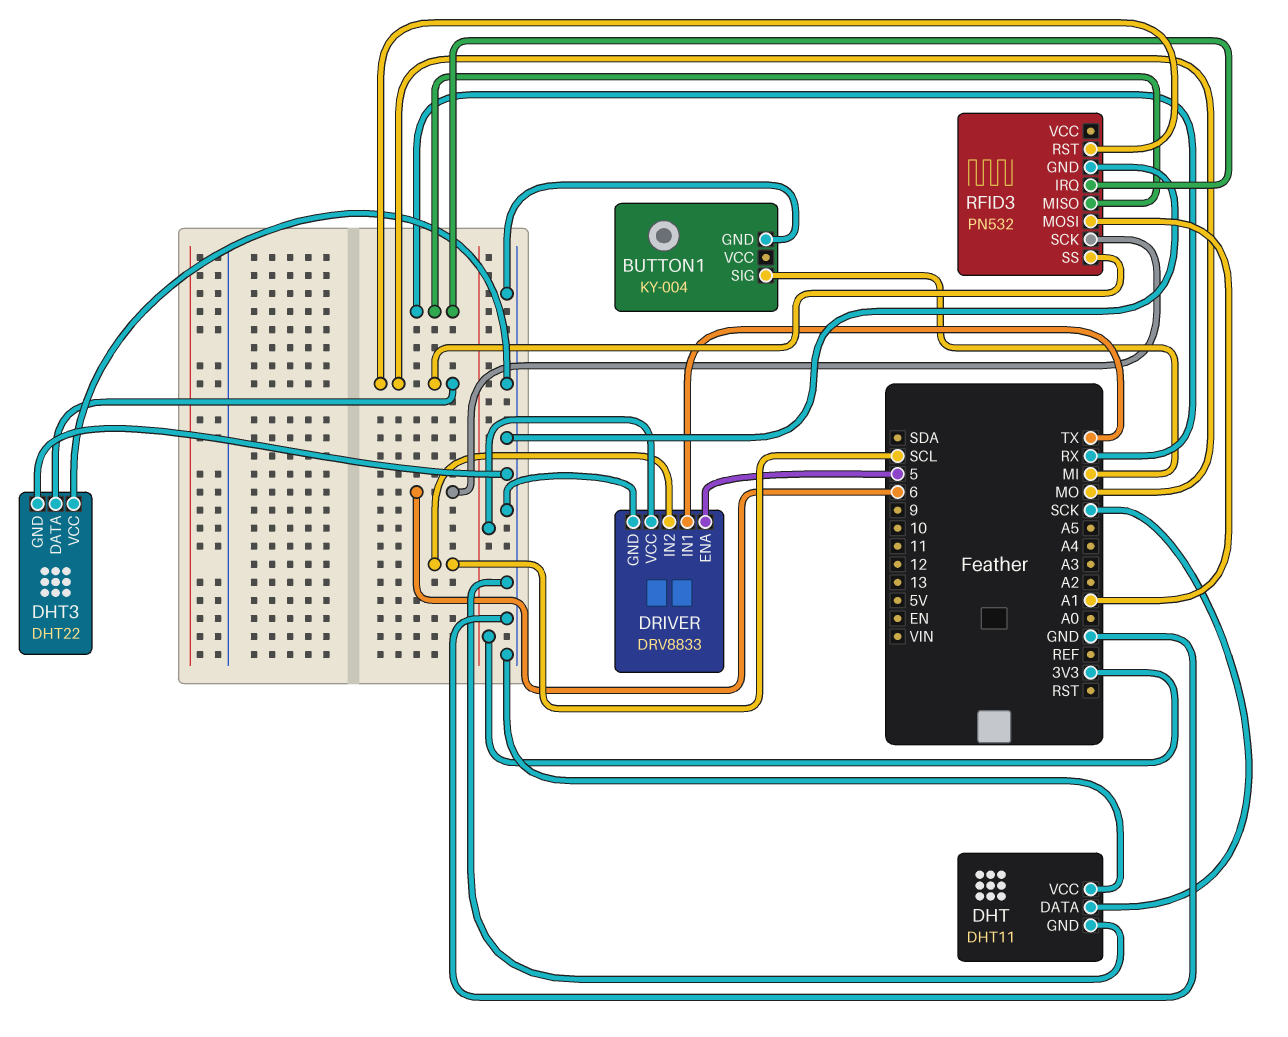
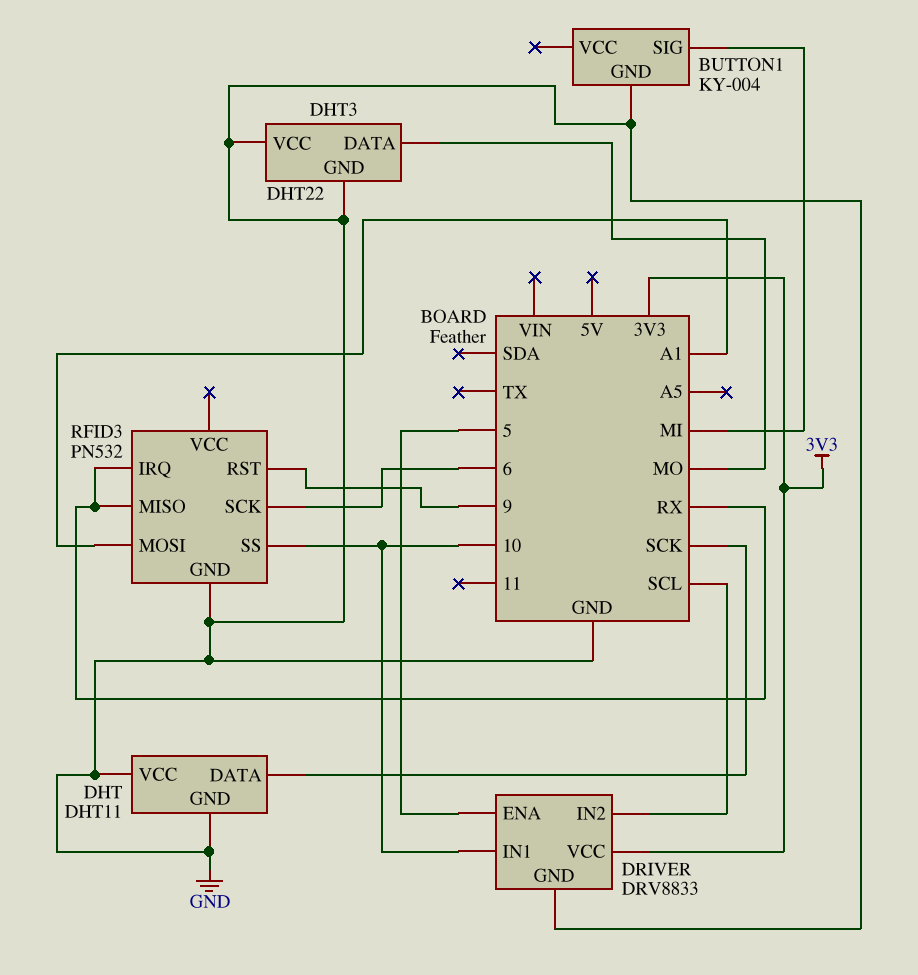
DRIVER pin IN1: TX -> 10
RFID3 pin RST: MO -> 9
RFID3 pin SS: MO -> 10

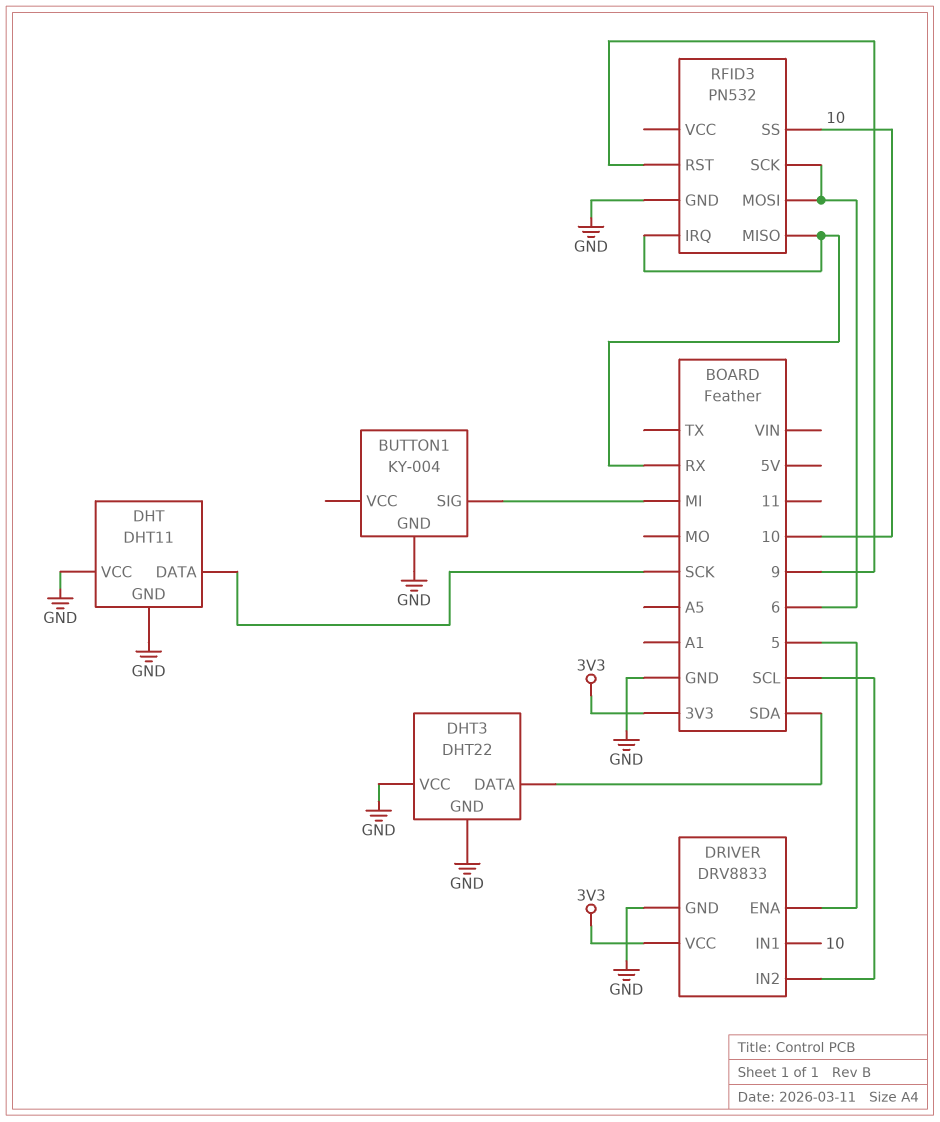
DHT3 pin DATA: MO -> SDA
RFID3 pin MOSI: A1 -> 6

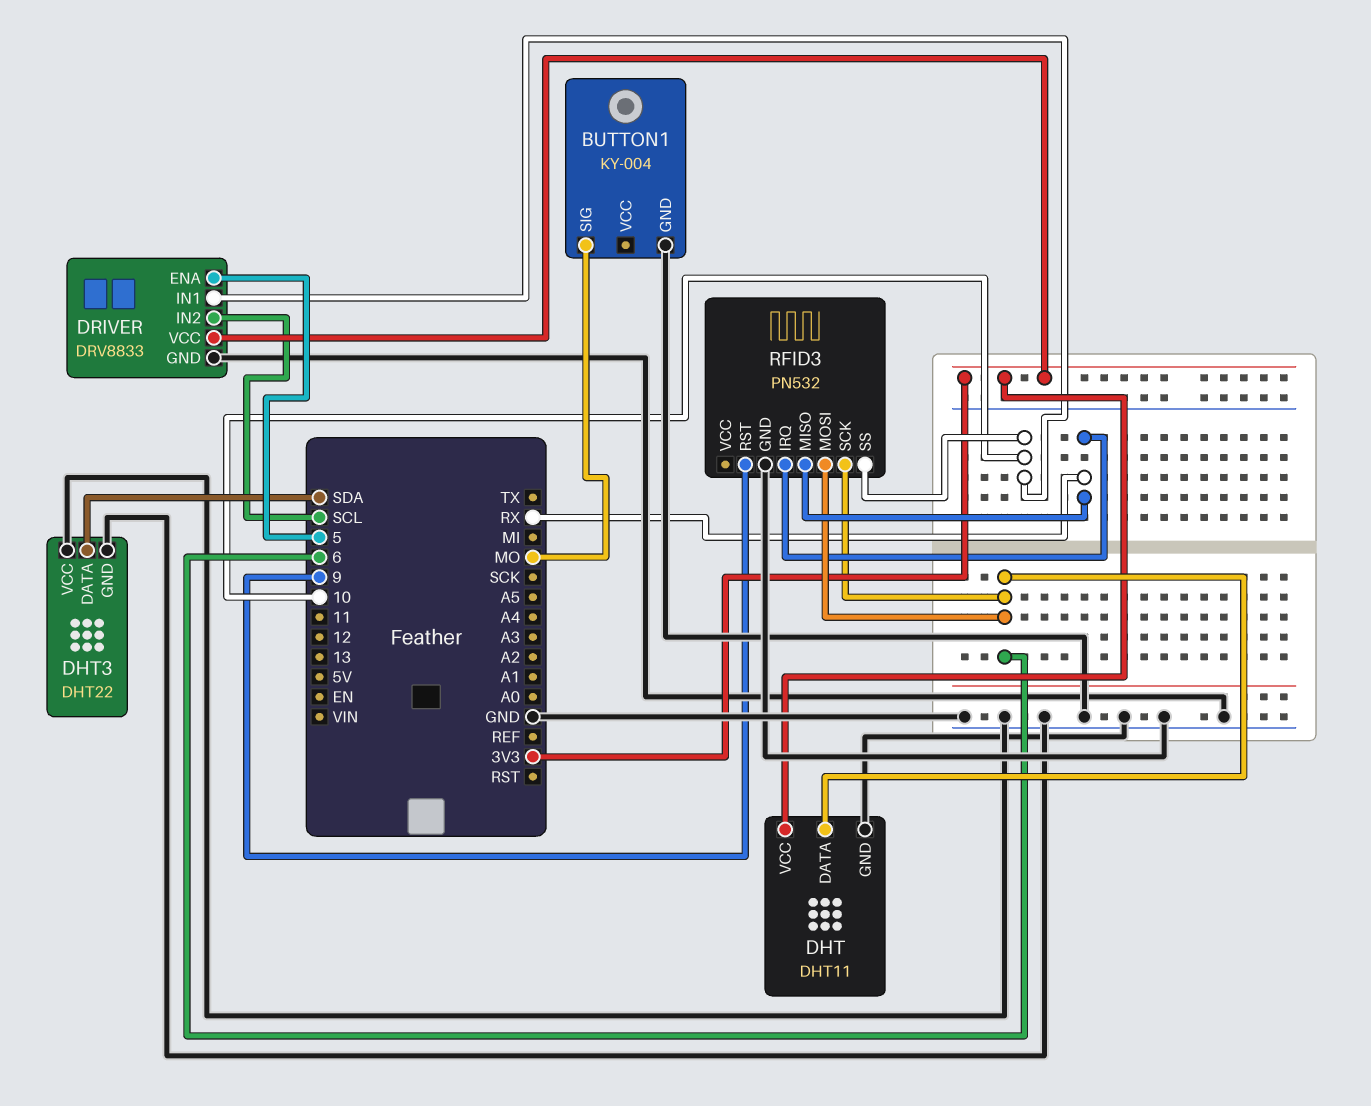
BUTTON1 pin SIG: MI -> MO
DHT pin DATA: SCK -> 6
DHT pin VCC: GND -> 3V3

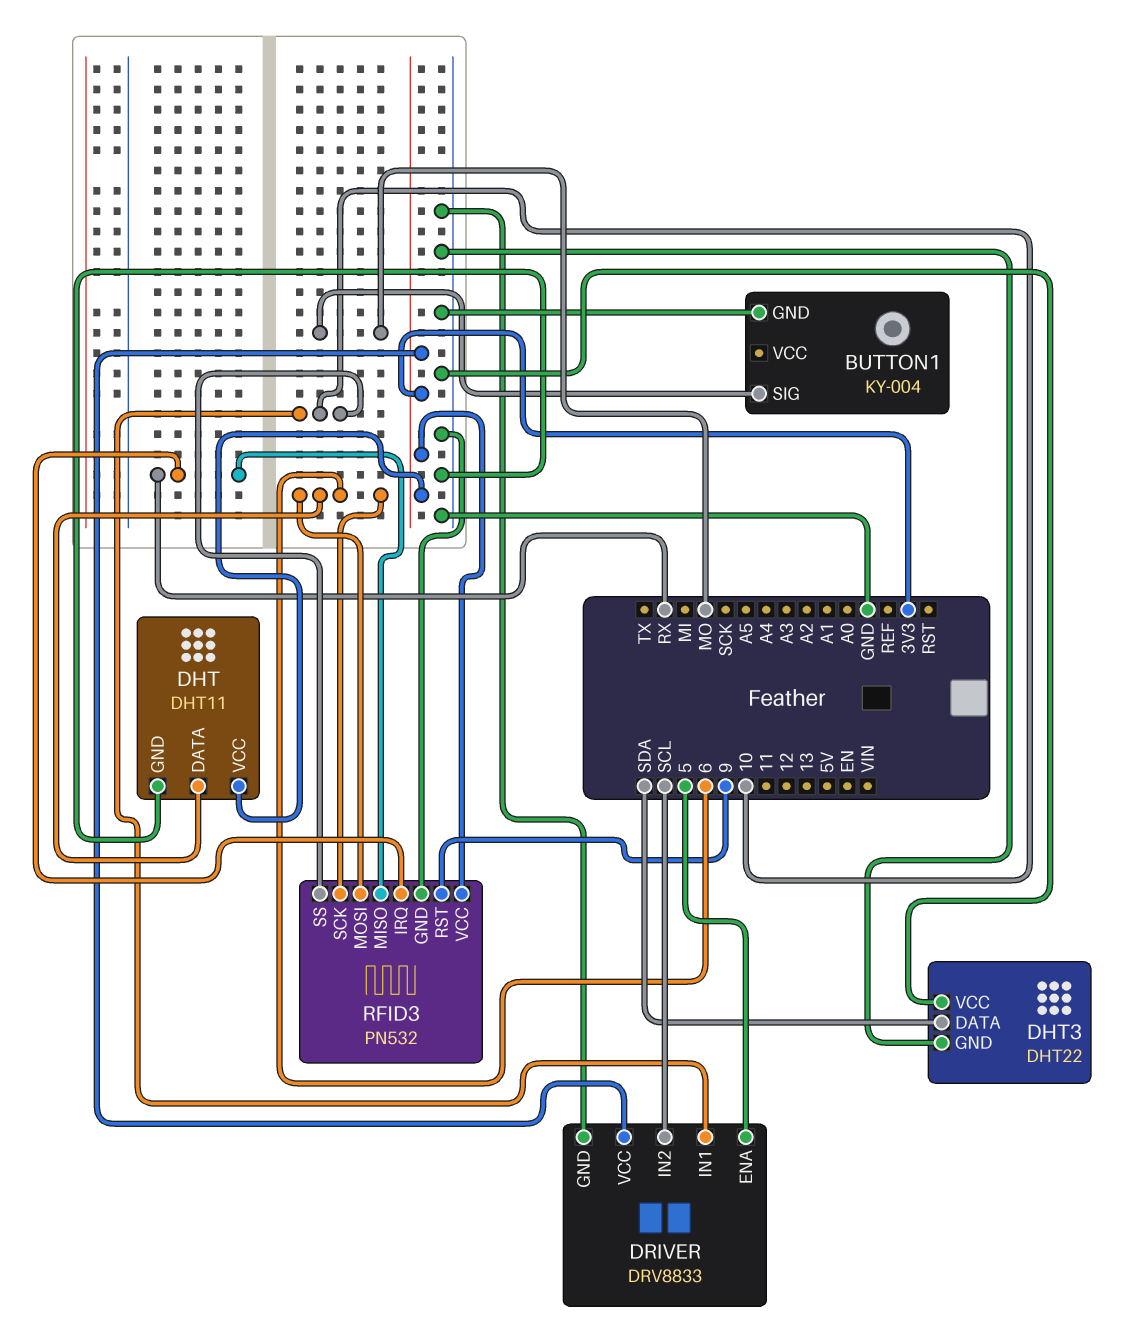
RFID3 pin VCC: none -> 3V3

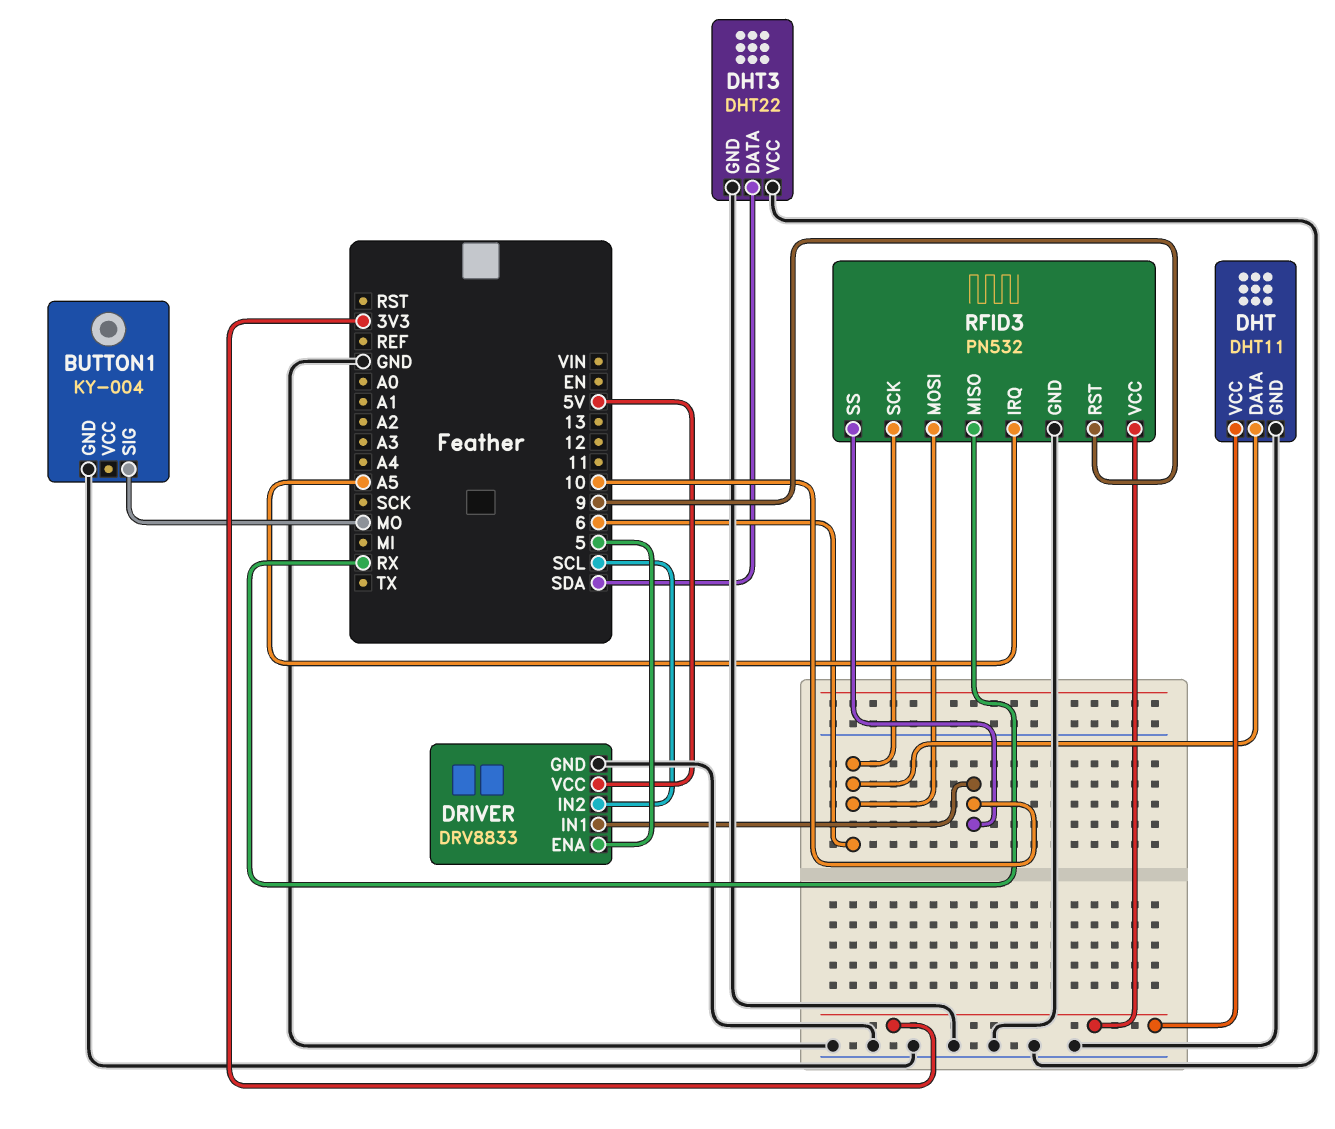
DRIVER pin VCC: 3V3 -> 5V
RFID3 pin IRQ: RX -> A5

